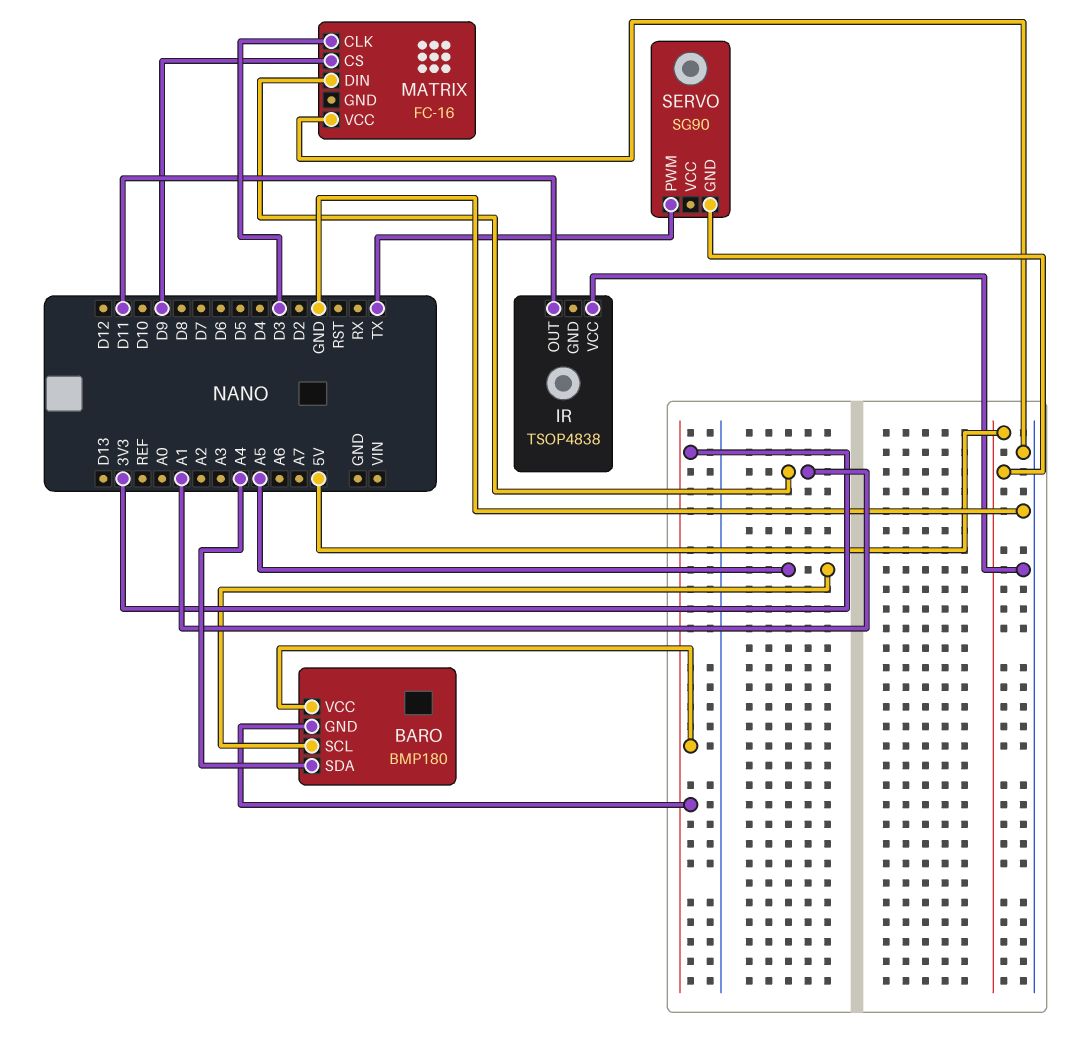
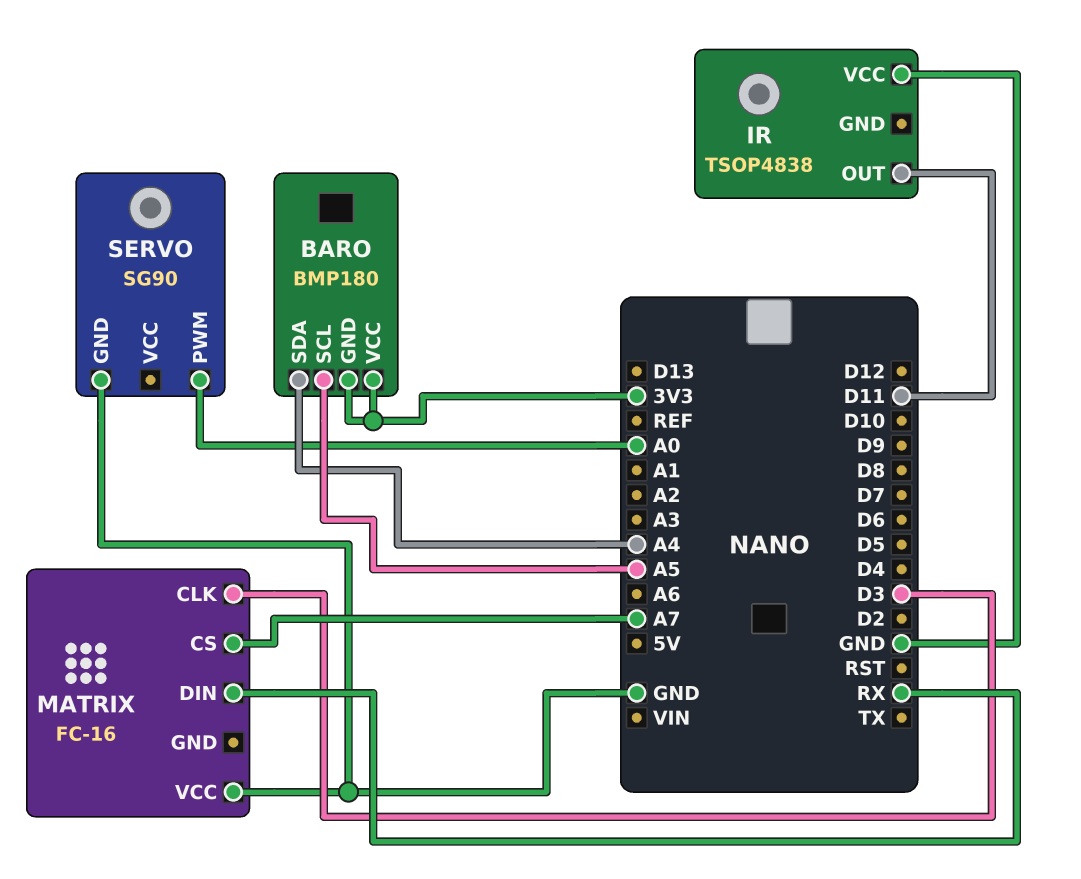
MATRIX pin CS: D9 -> A7
MATRIX pin DIN: A1 -> RX
SERVO pin GND: 5V -> GND
SERVO pin PWM: TX -> A0

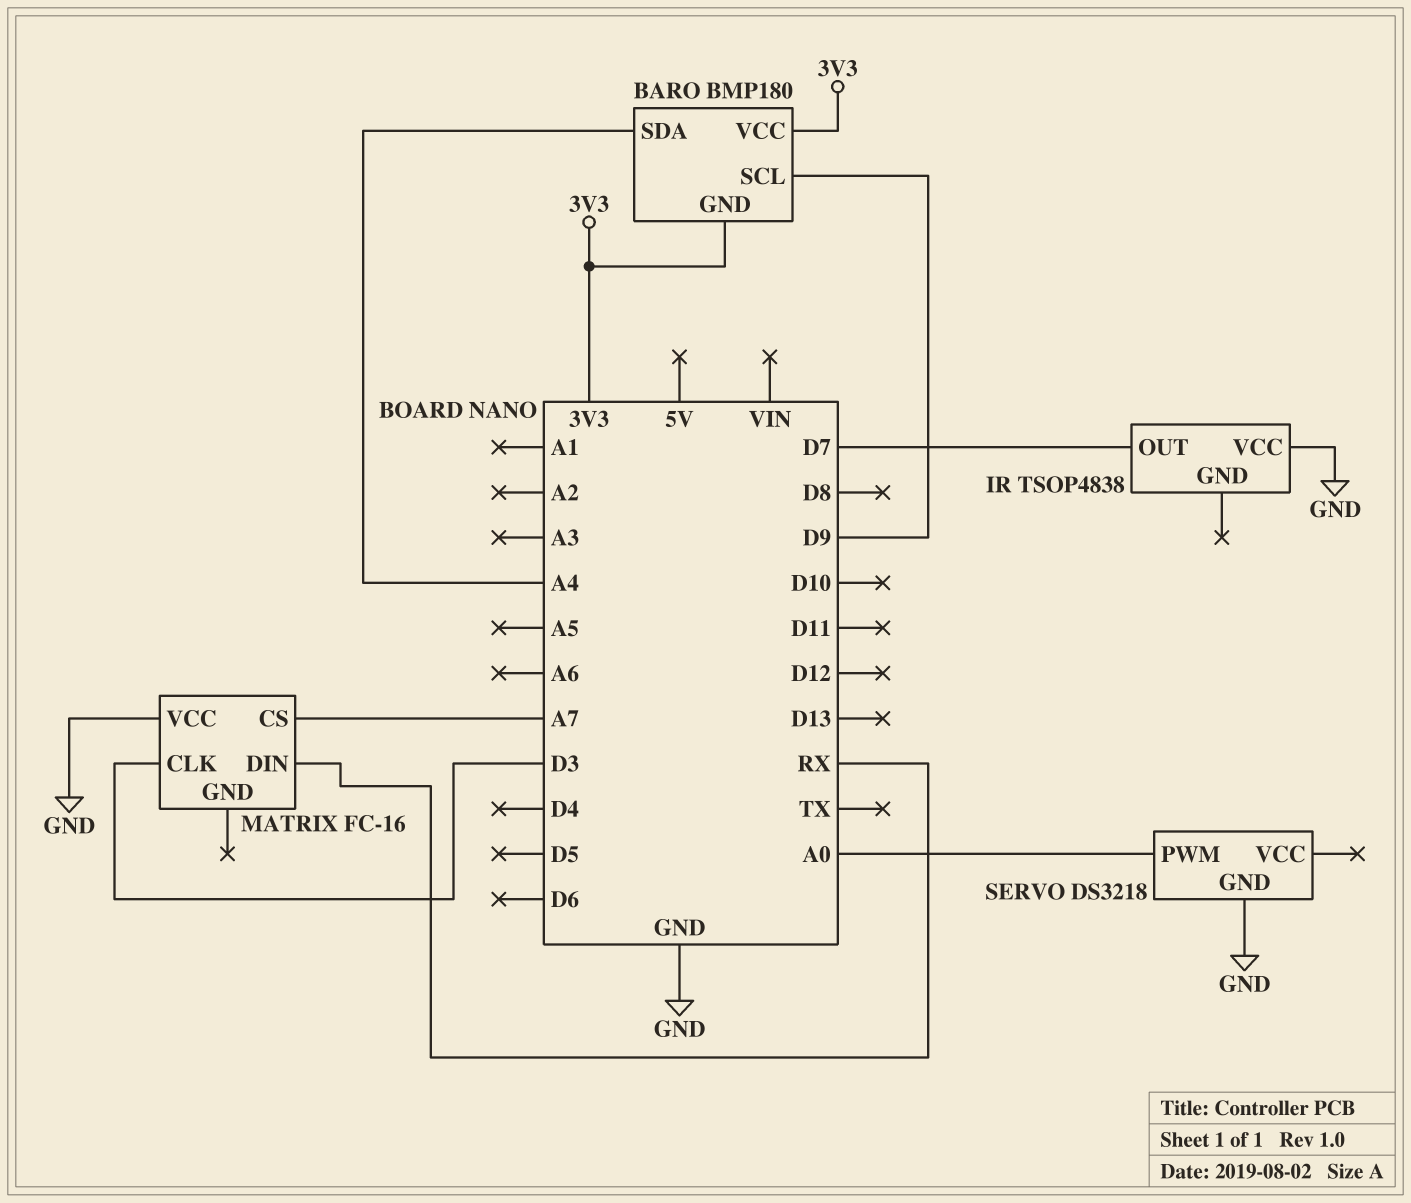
BARO pin SCL: A5 -> D9
IR pin OUT: D11 -> D7
SERVO: SG90 -> DS3218

